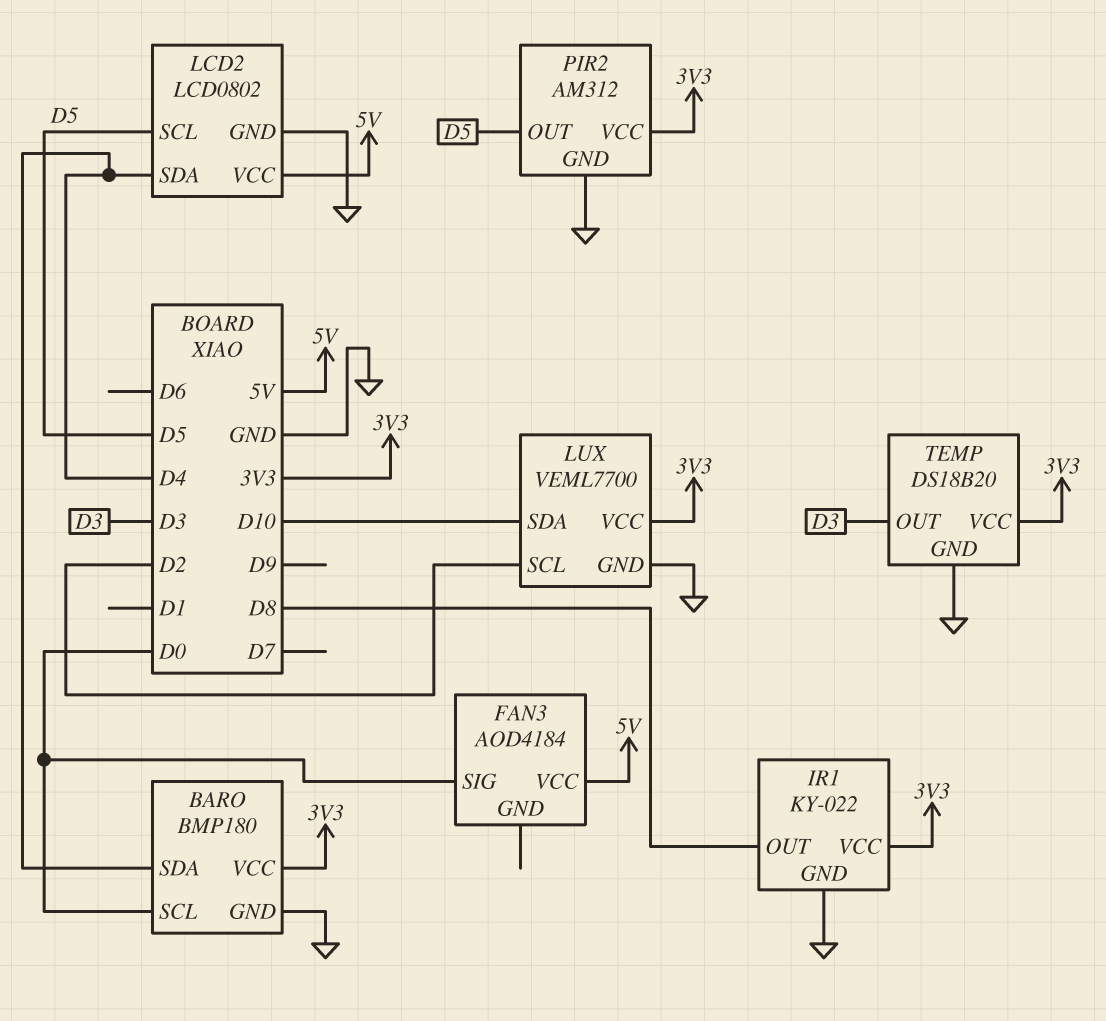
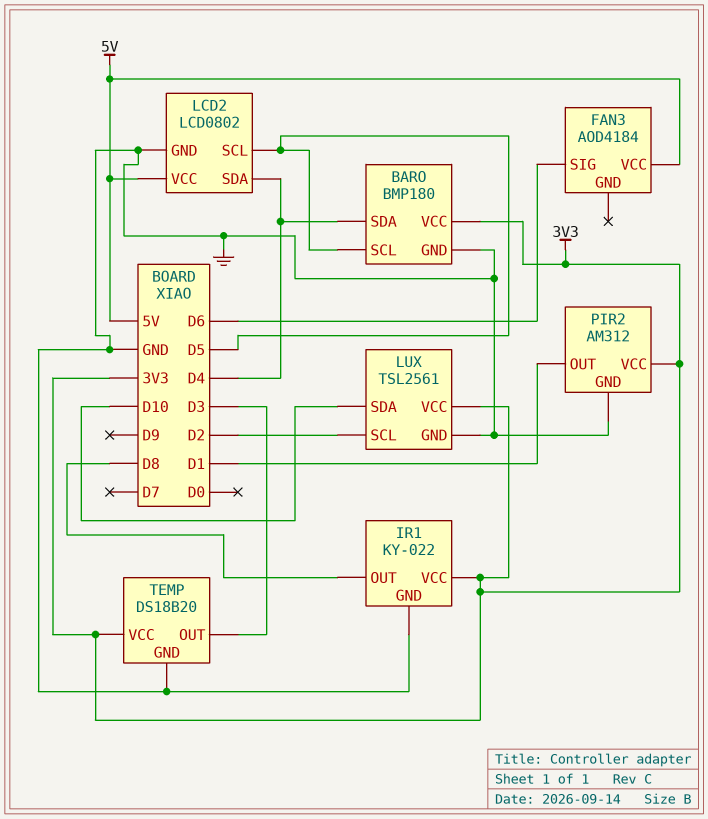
BARO pin SCL: D0 -> D5
FAN3 pin SIG: D0 -> D6
LUX: VEML7700 -> TSL2561
PIR2 pin OUT: D5 -> D1

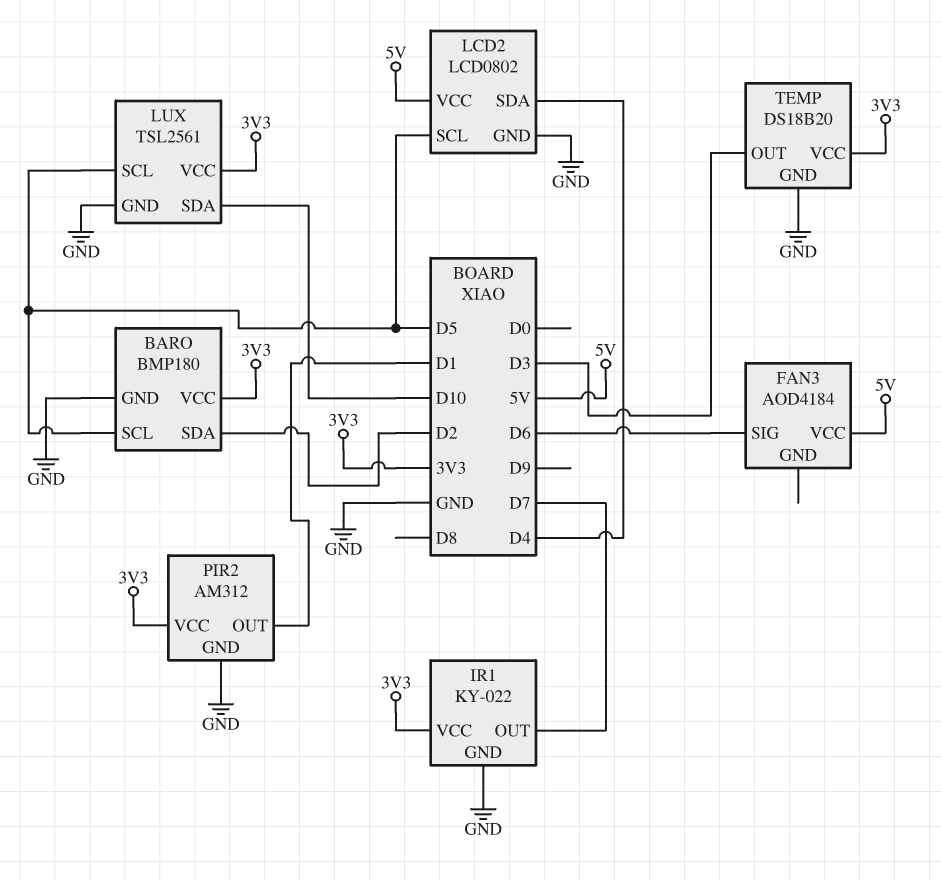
BARO pin SDA: D4 -> D2
IR1 pin OUT: D8 -> D7
LUX pin SCL: D2 -> D5

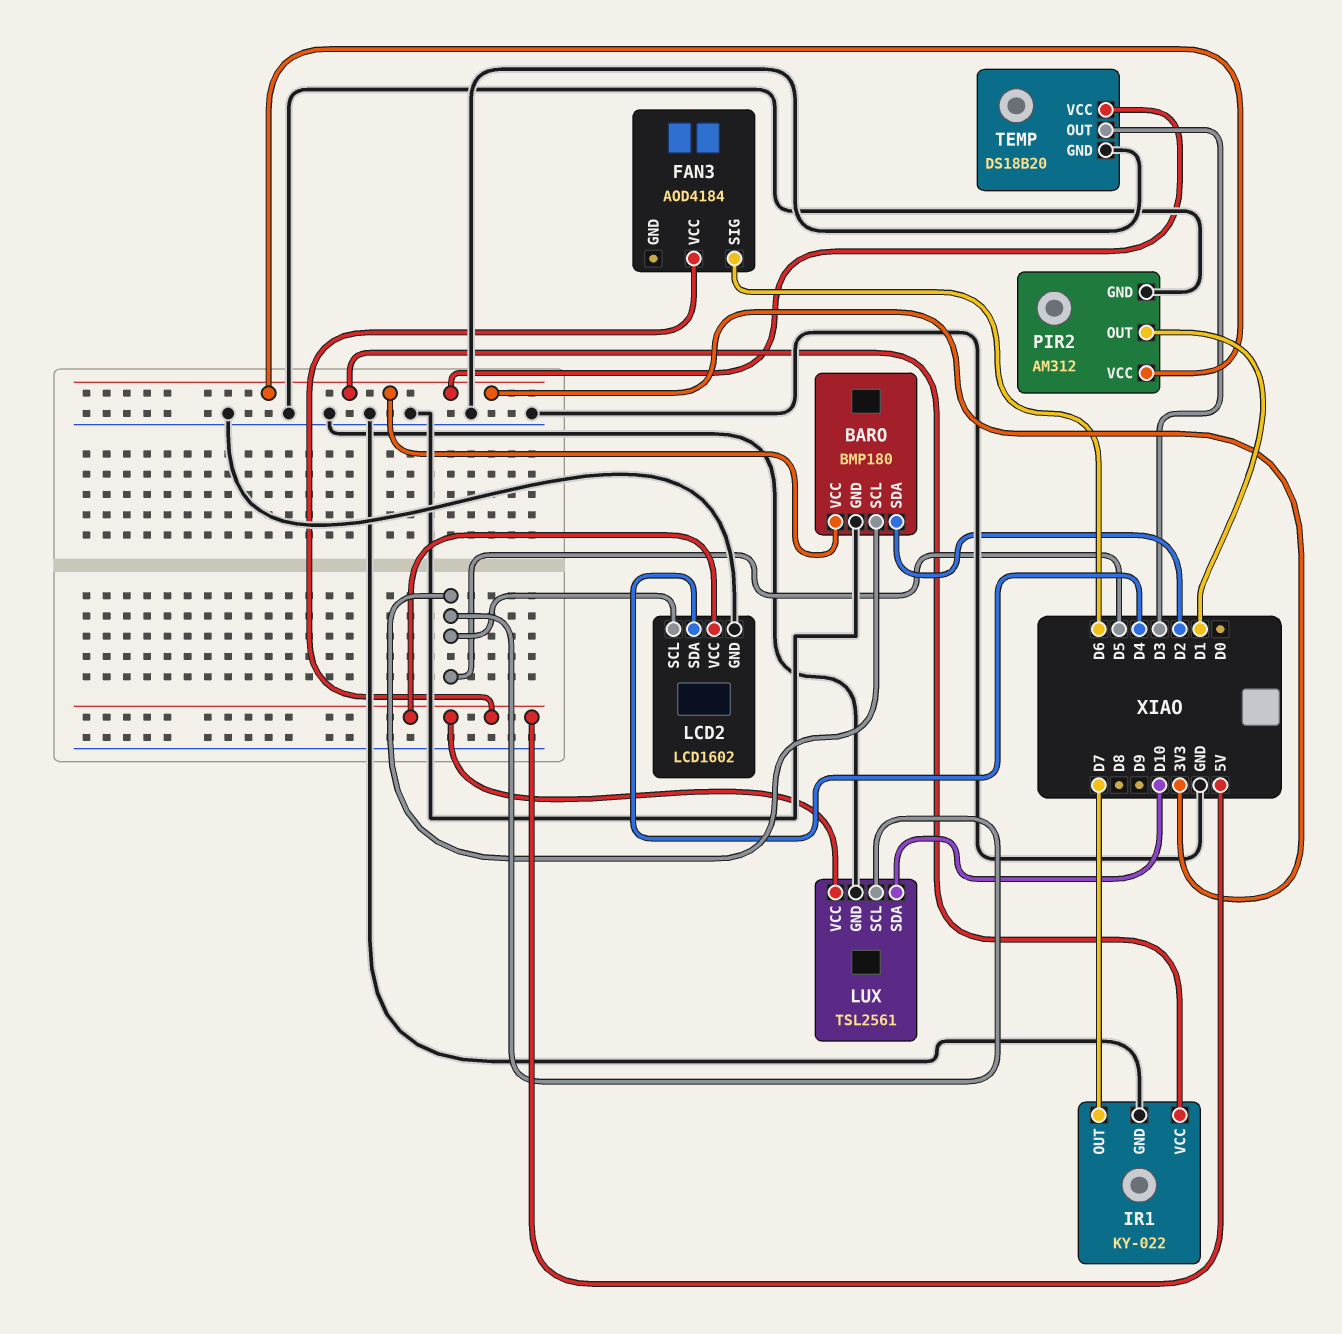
LCD2: LCD0802 -> LCD1602
LUX pin VCC: 3V3 -> 5V

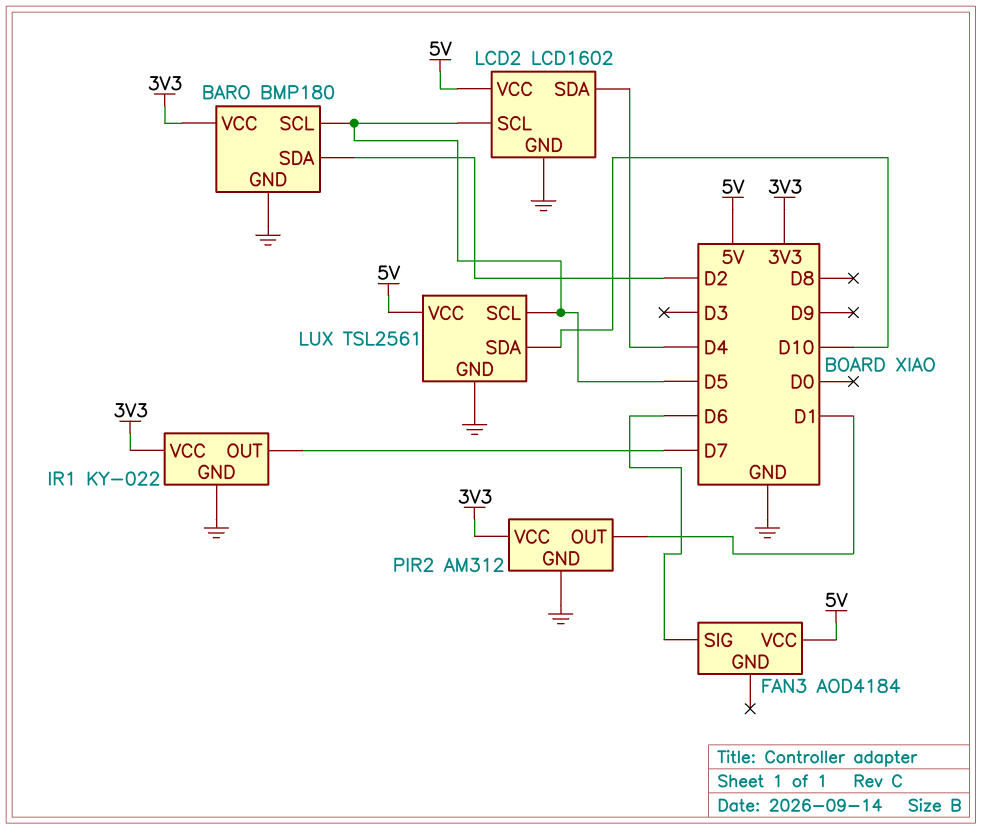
TEMP: DS18B20 -> none
TEMP pin GND: GND -> none
TEMP pin OUT: D3 -> none
TEMP pin VCC: 3V3 -> none

